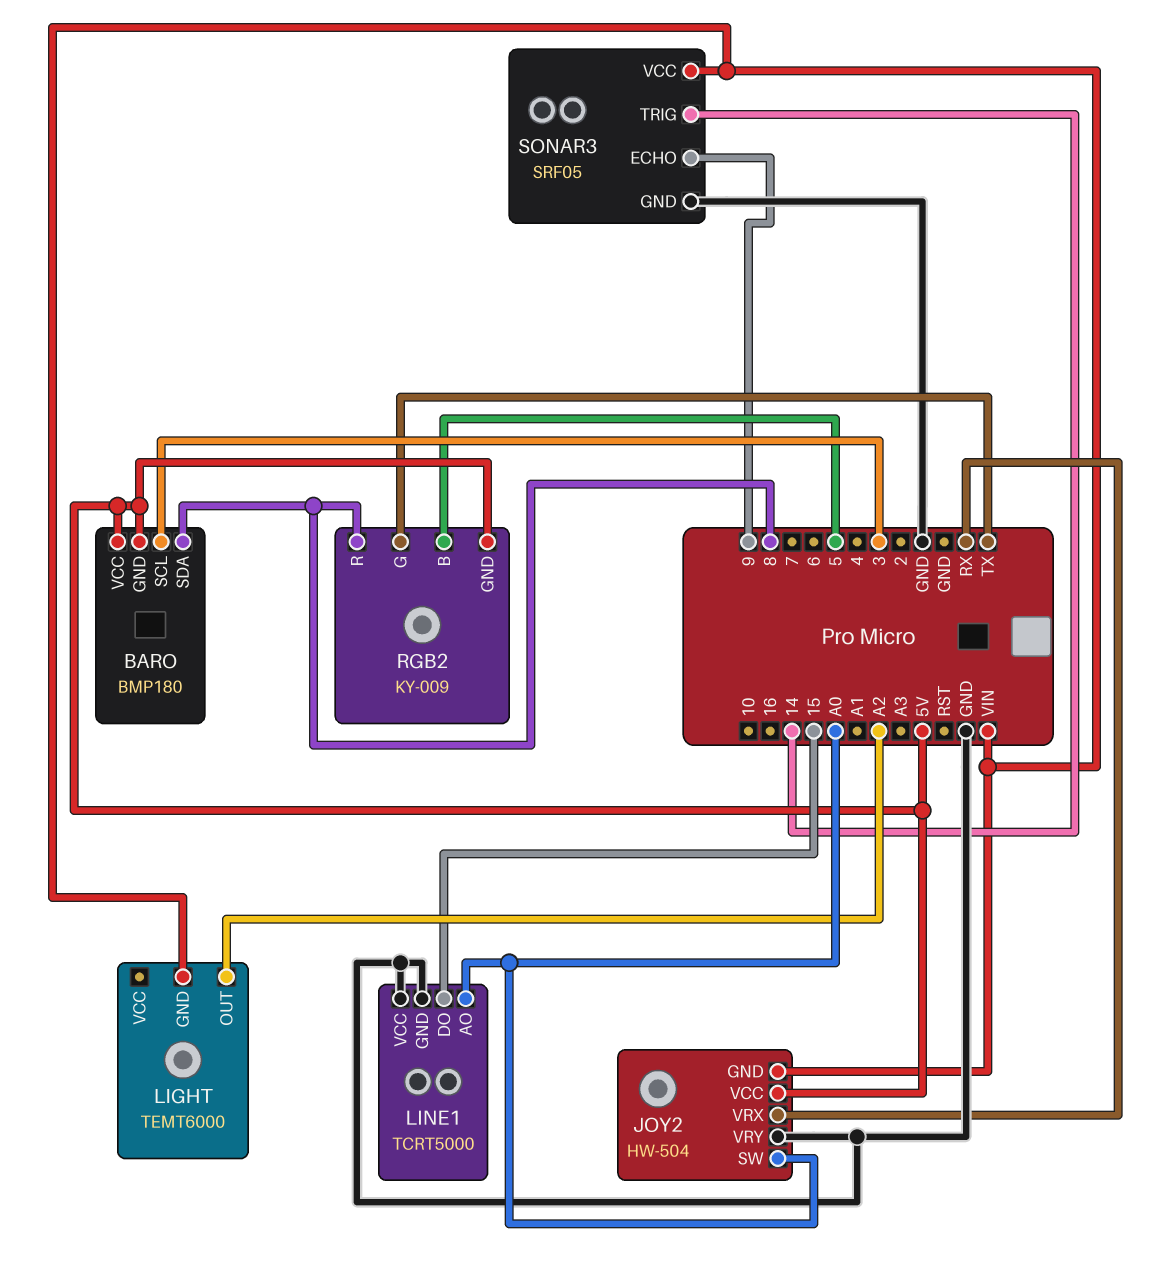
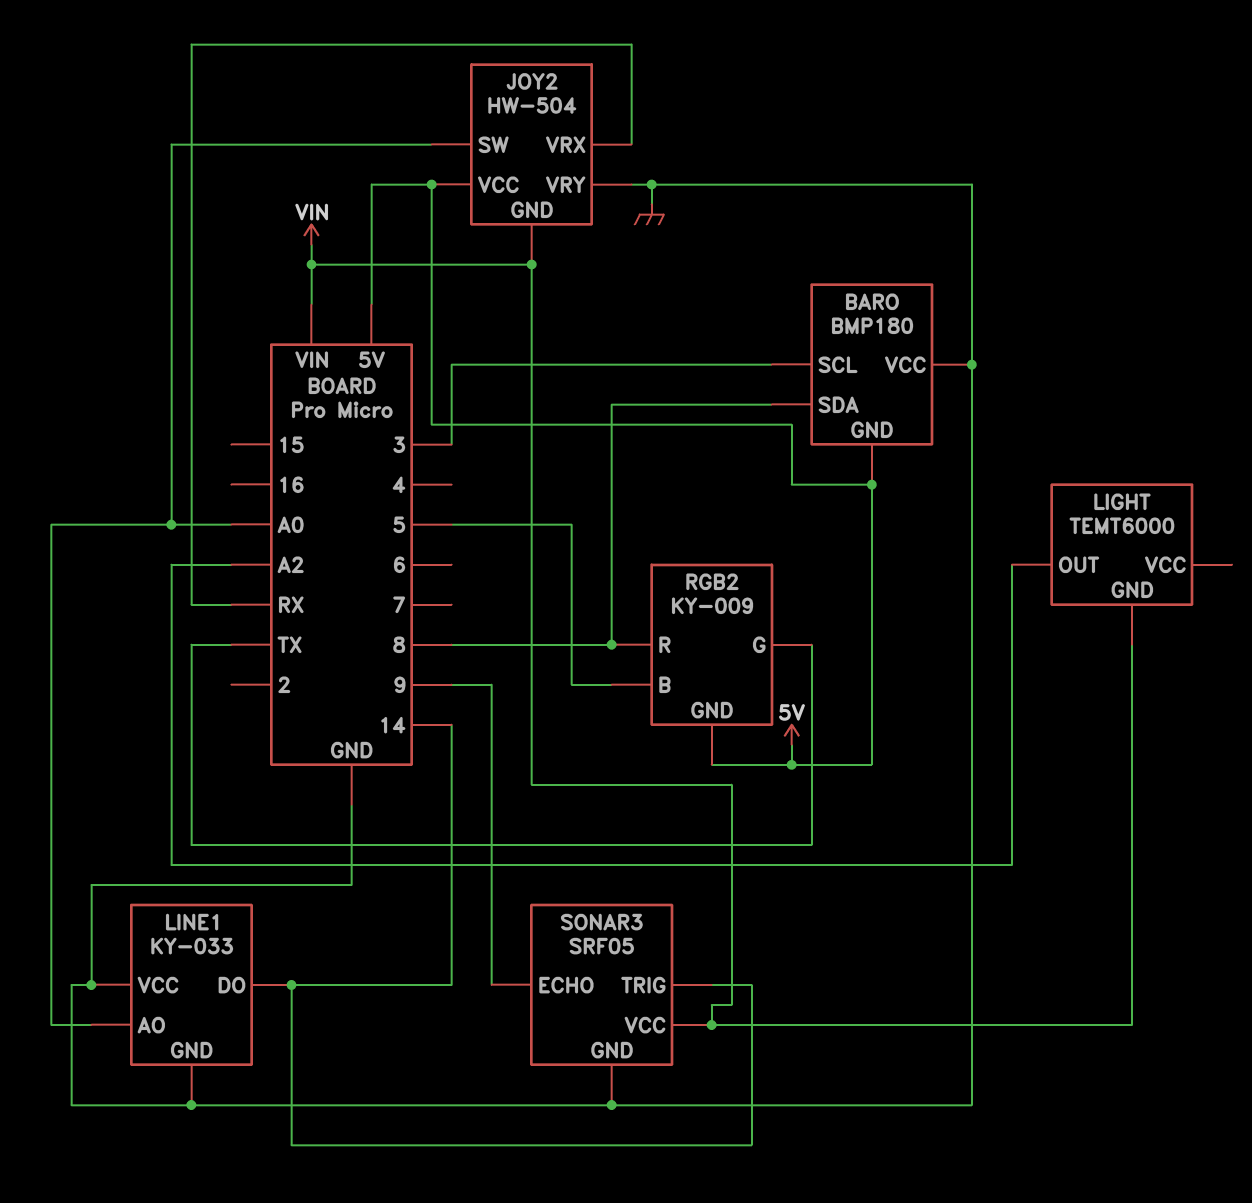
BARO pin VCC: 5V -> GND
LINE1: TCRT5000 -> KY-033
LINE1 pin DO: 15 -> 14

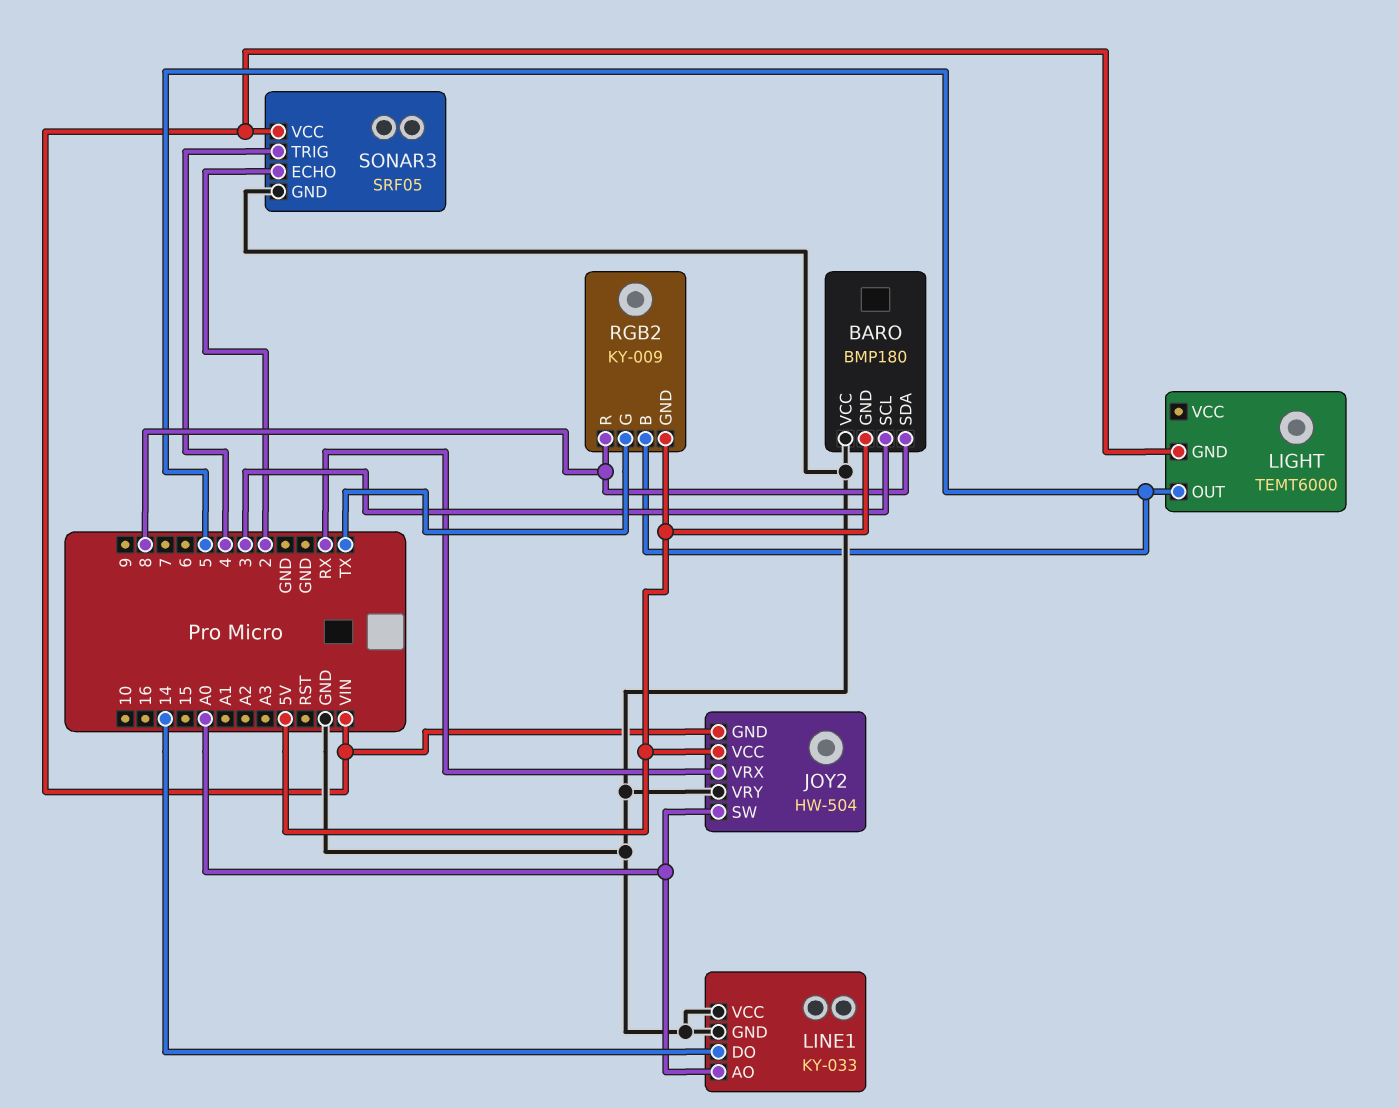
LIGHT pin OUT: A2 -> 5
SONAR3 pin ECHO: 9 -> 2
SONAR3 pin TRIG: 14 -> 4

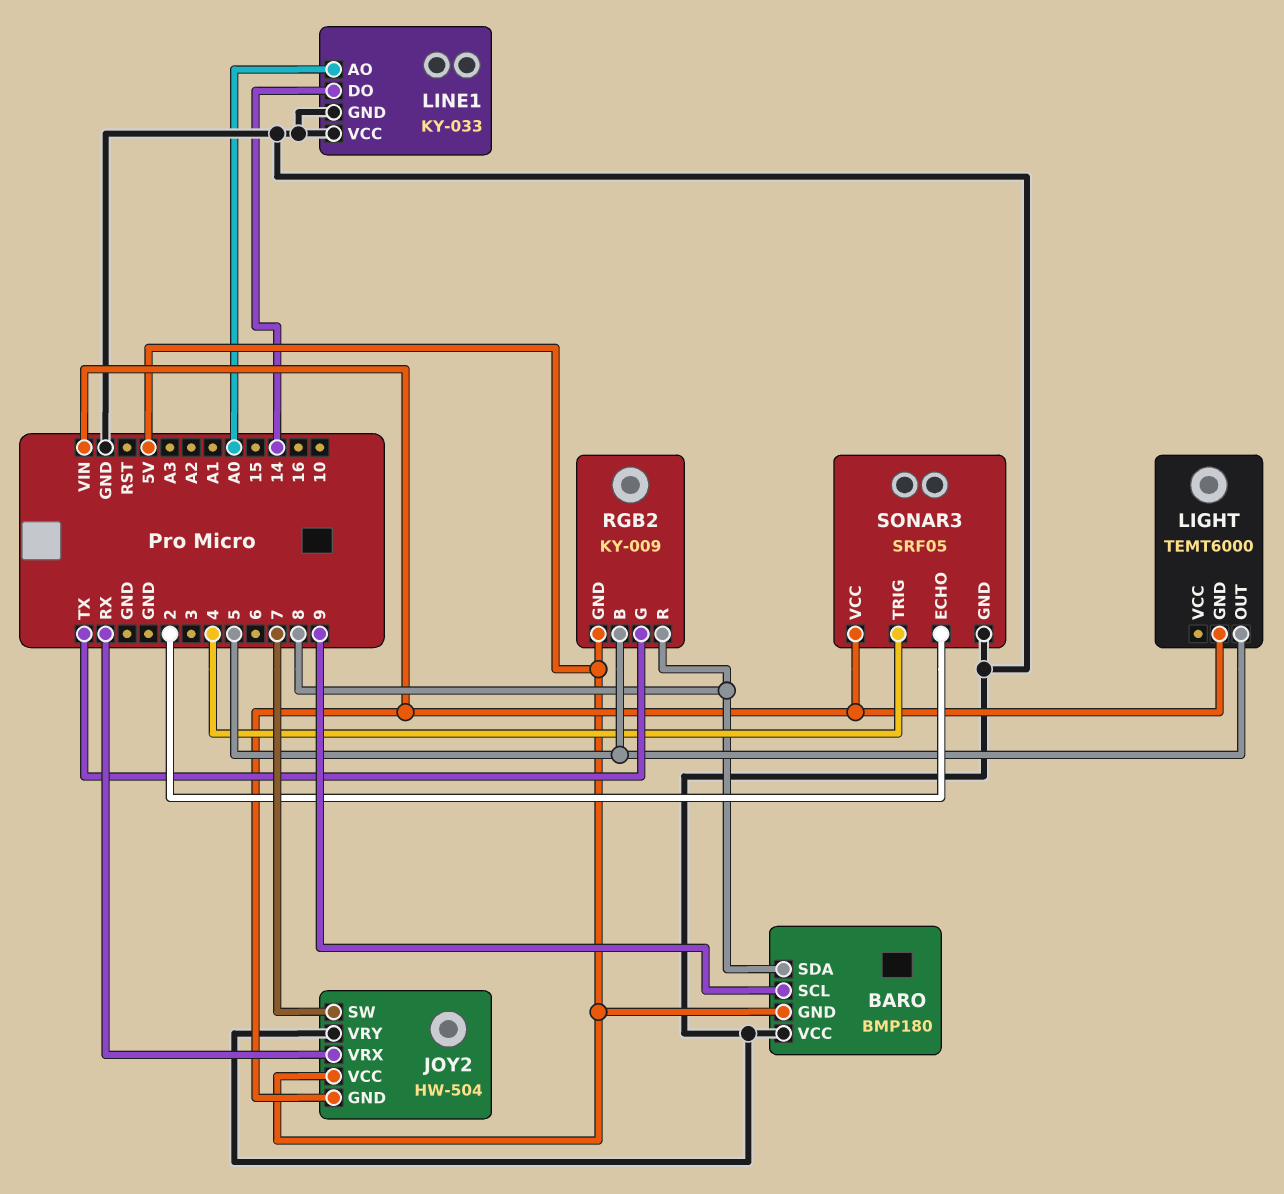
BARO pin SCL: 3 -> 9
JOY2 pin SW: A0 -> 7

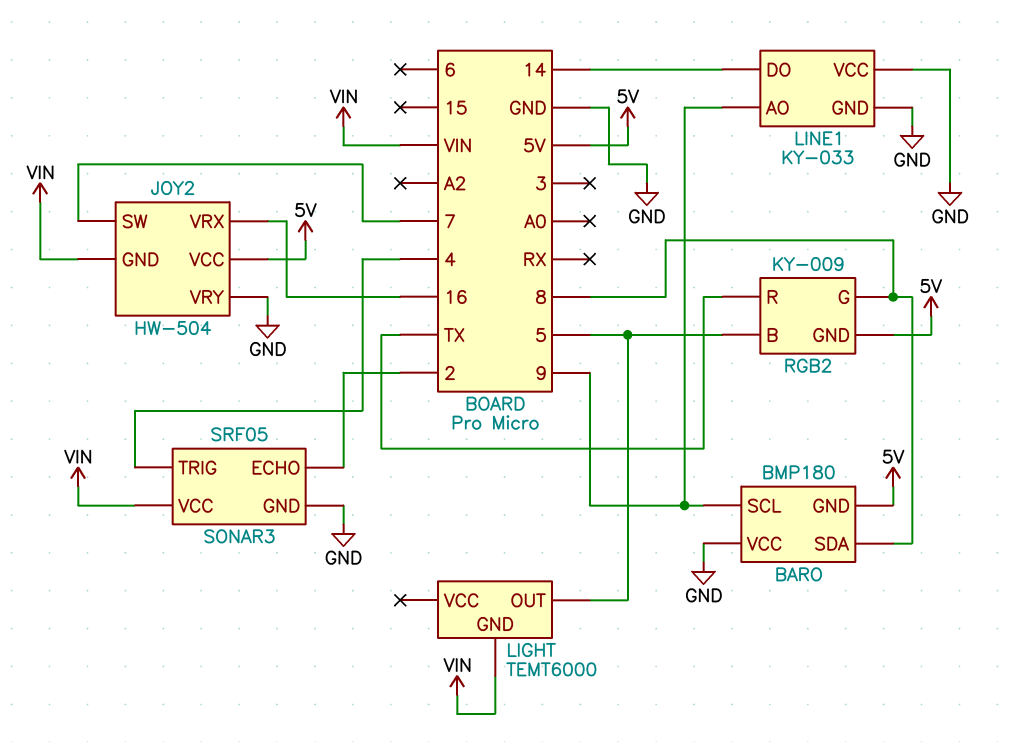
JOY2 pin VRX: RX -> 16
LINE1 pin AO: A0 -> 9
RGB2 pin G: TX -> 8
RGB2 pin R: 8 -> TX

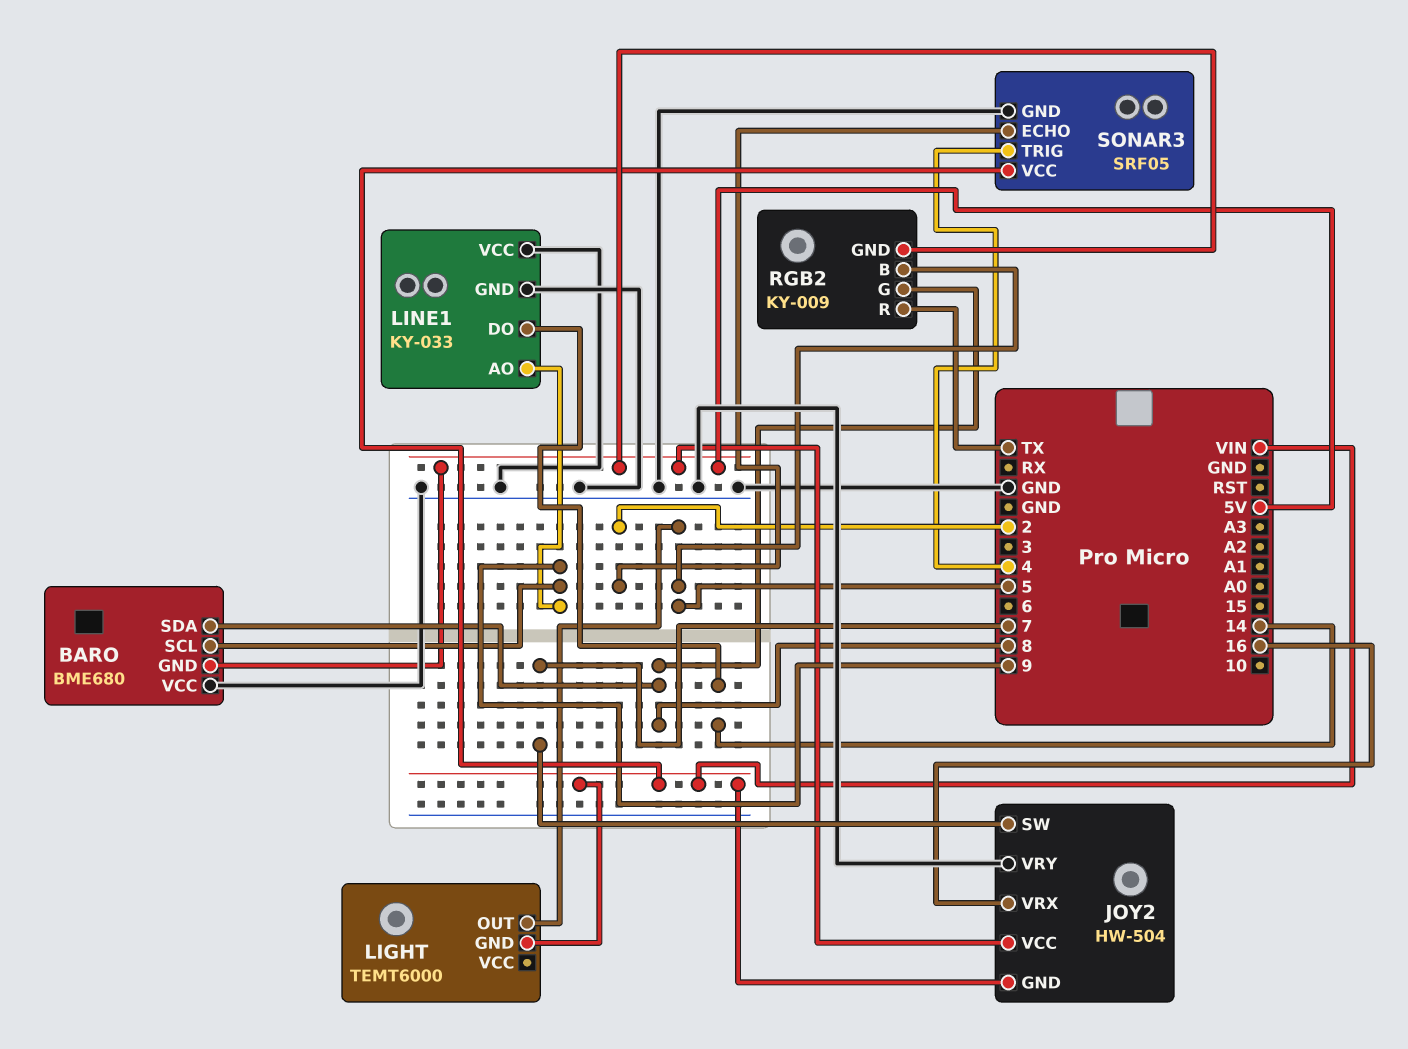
BARO: BMP180 -> BME680

